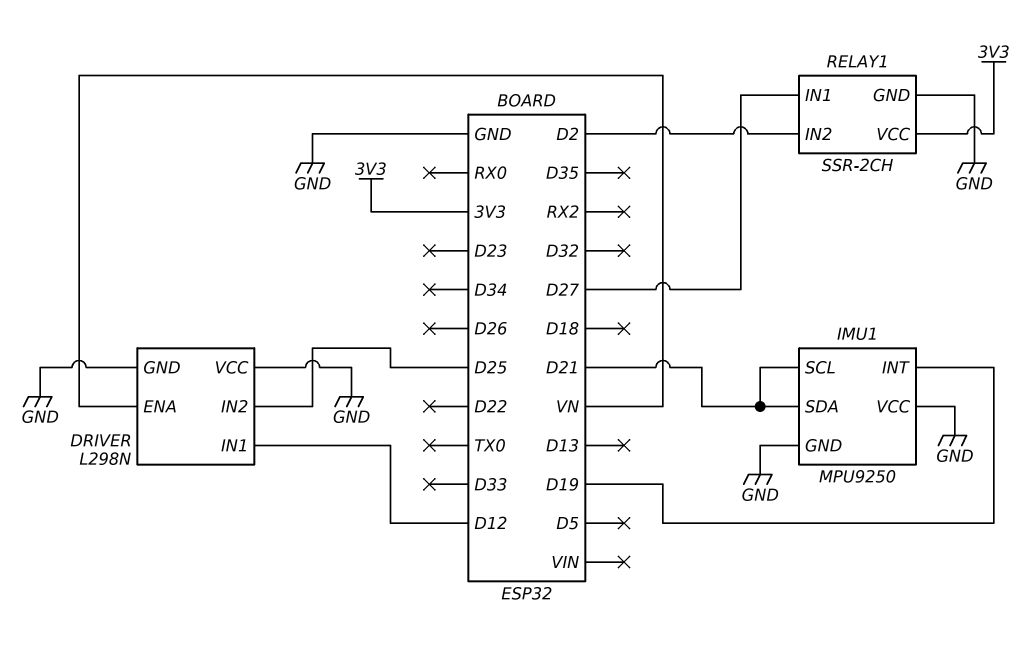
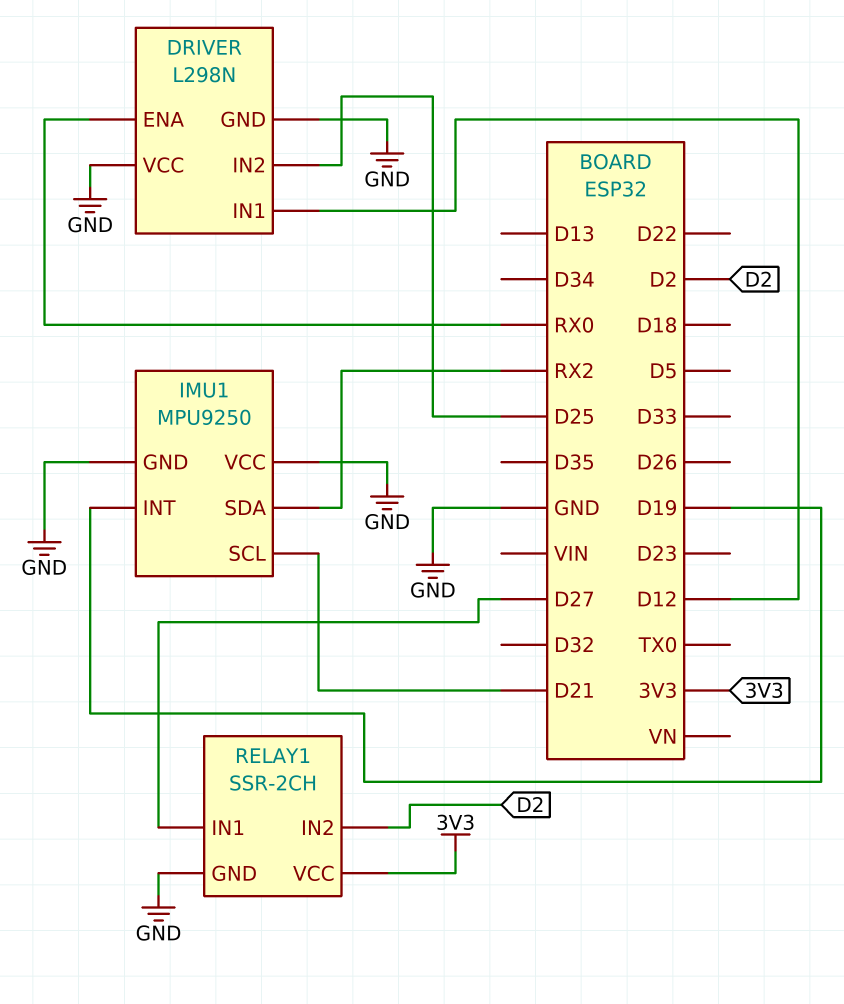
DRIVER pin ENA: VN -> RX0
IMU1 pin SDA: D21 -> RX2

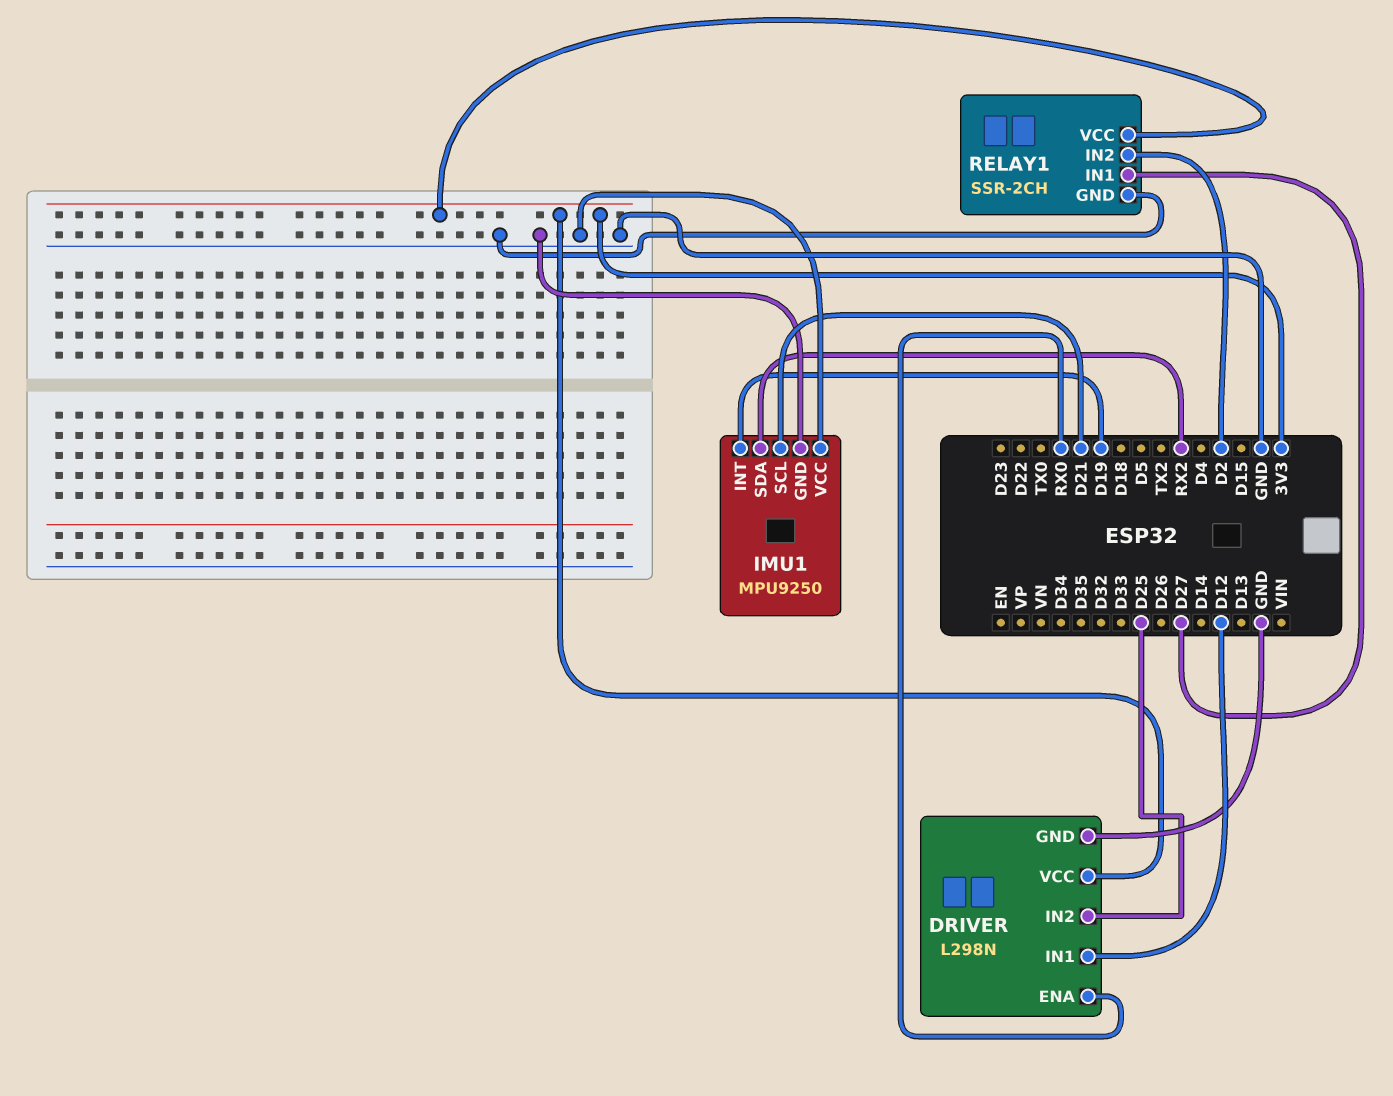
DRIVER pin VCC: GND -> 3V3

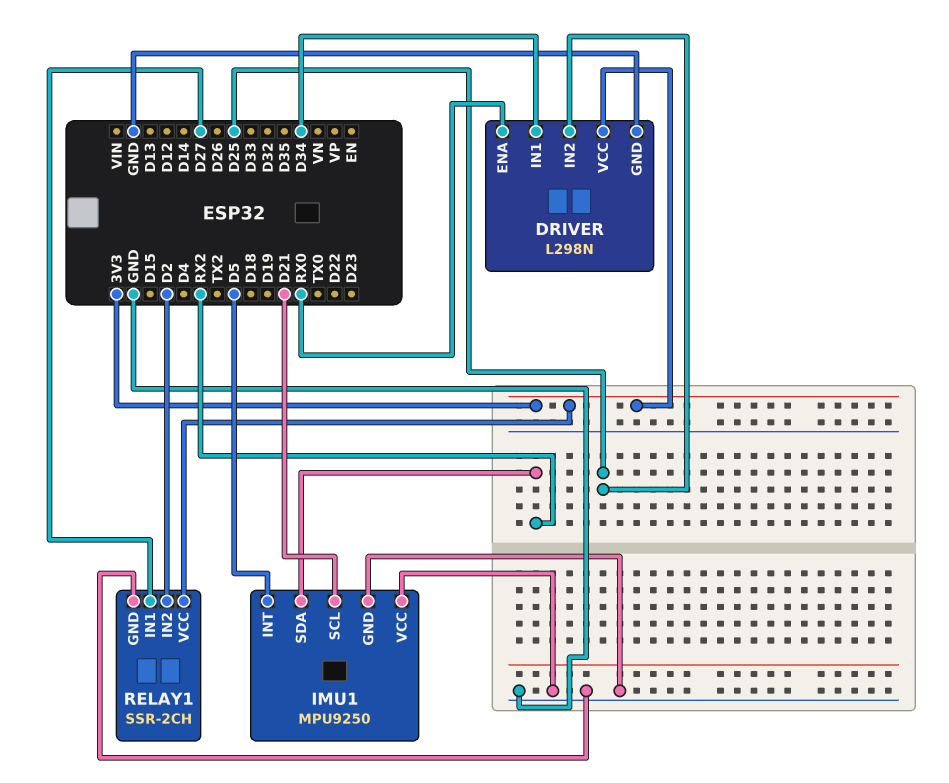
DRIVER pin IN1: D12 -> D34
IMU1 pin INT: D19 -> D5

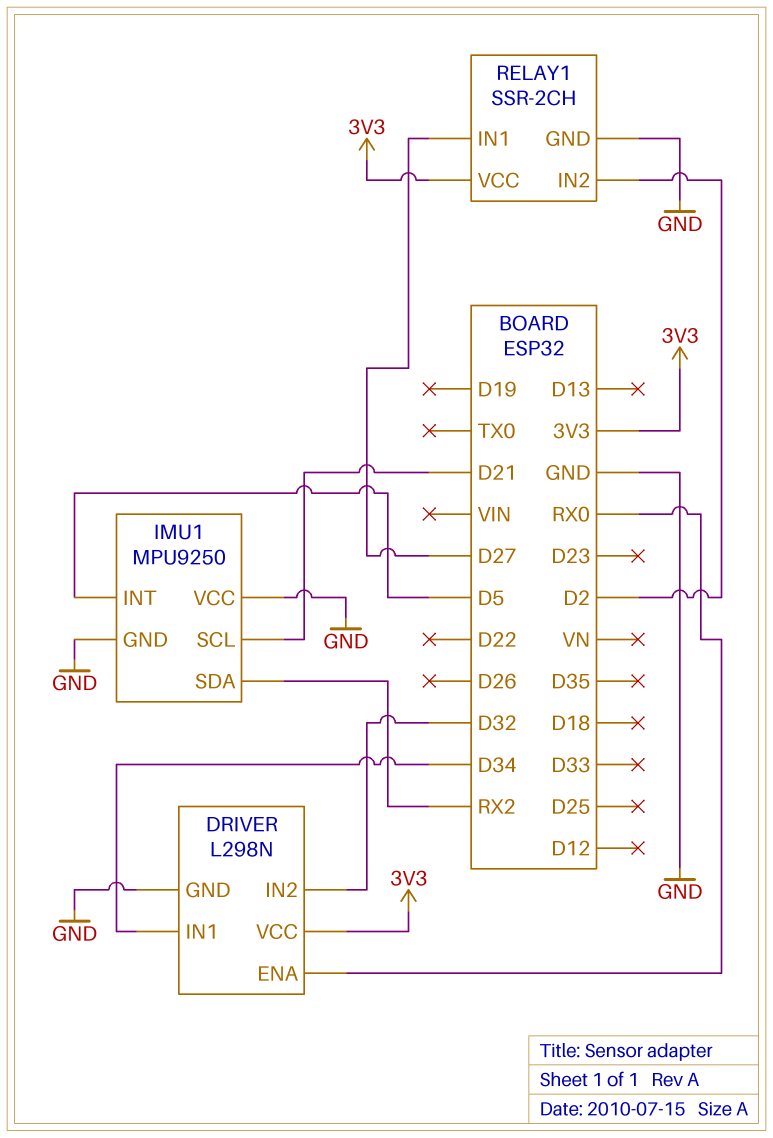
DRIVER pin IN2: D25 -> D32

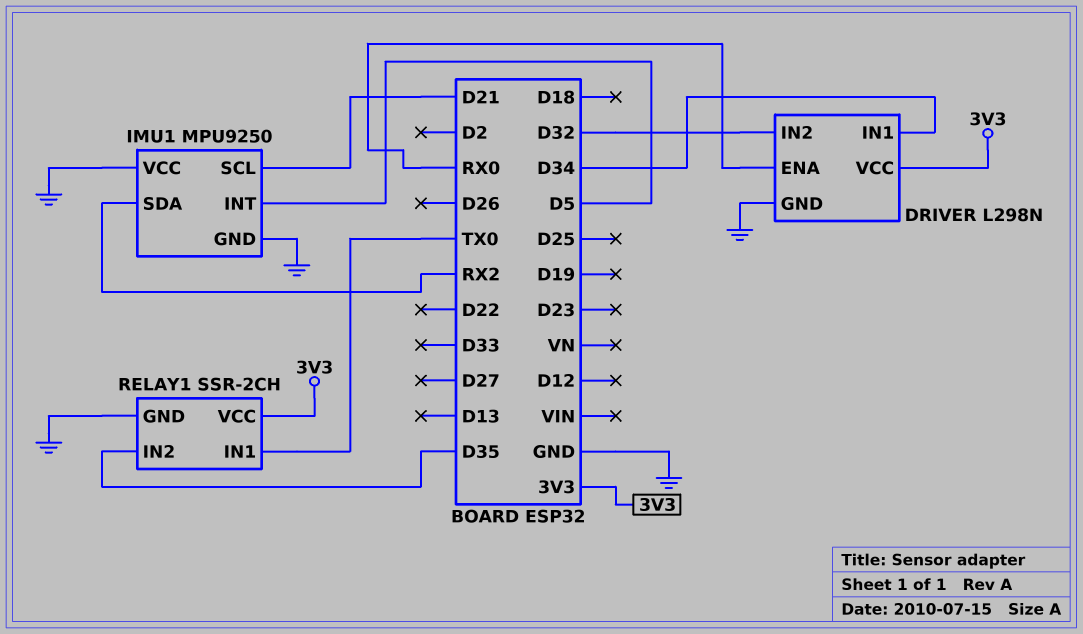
RELAY1 pin IN1: D27 -> TX0
RELAY1 pin IN2: D2 -> D35

